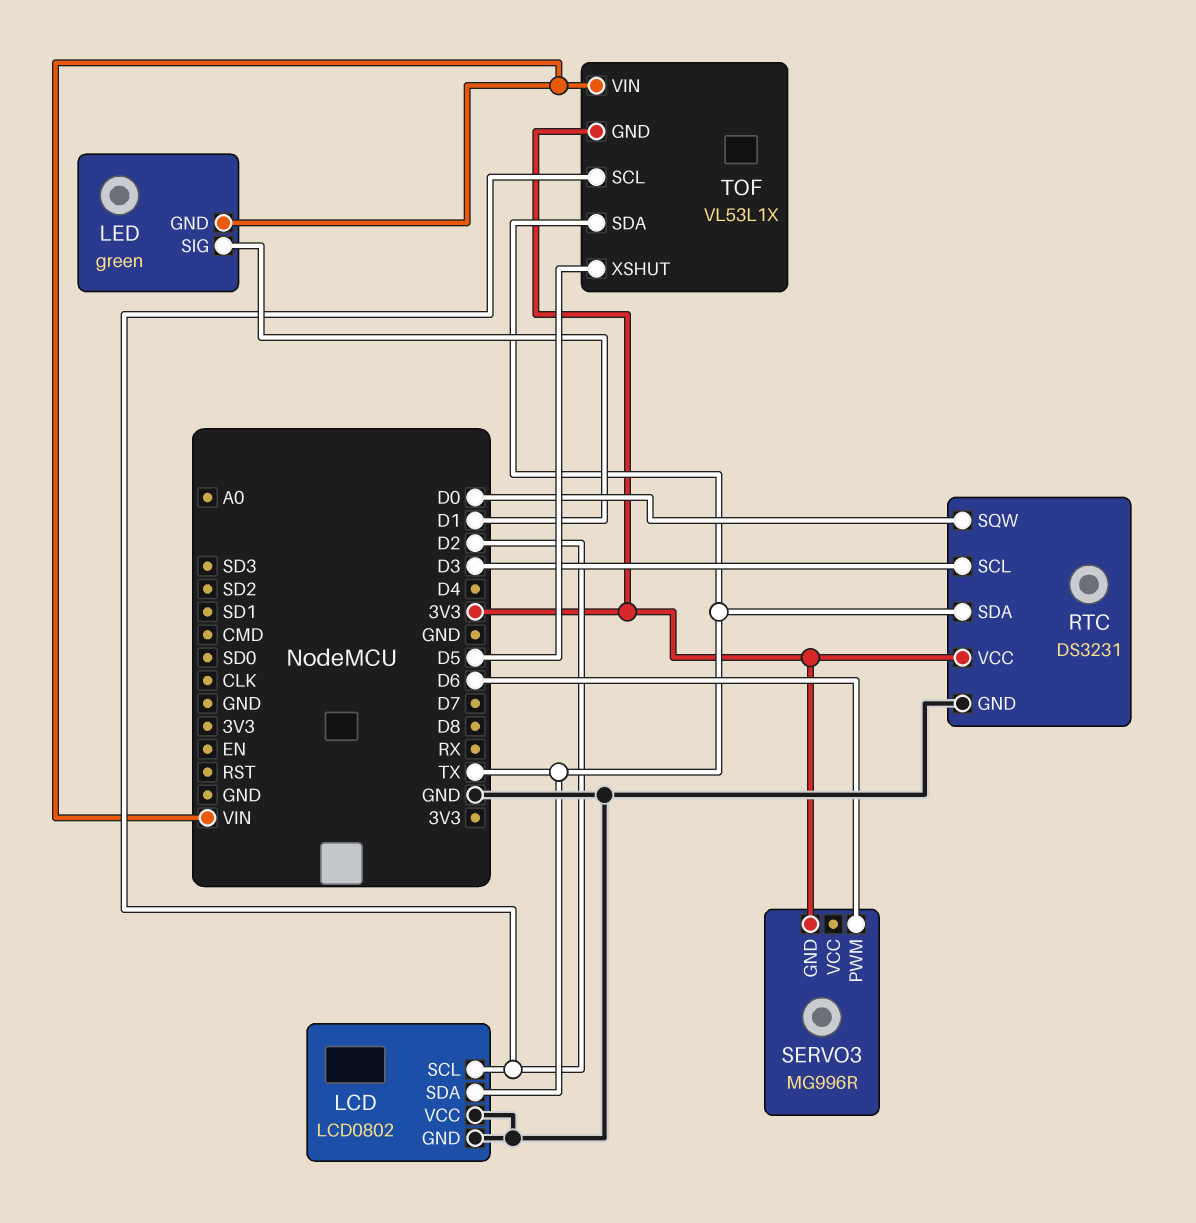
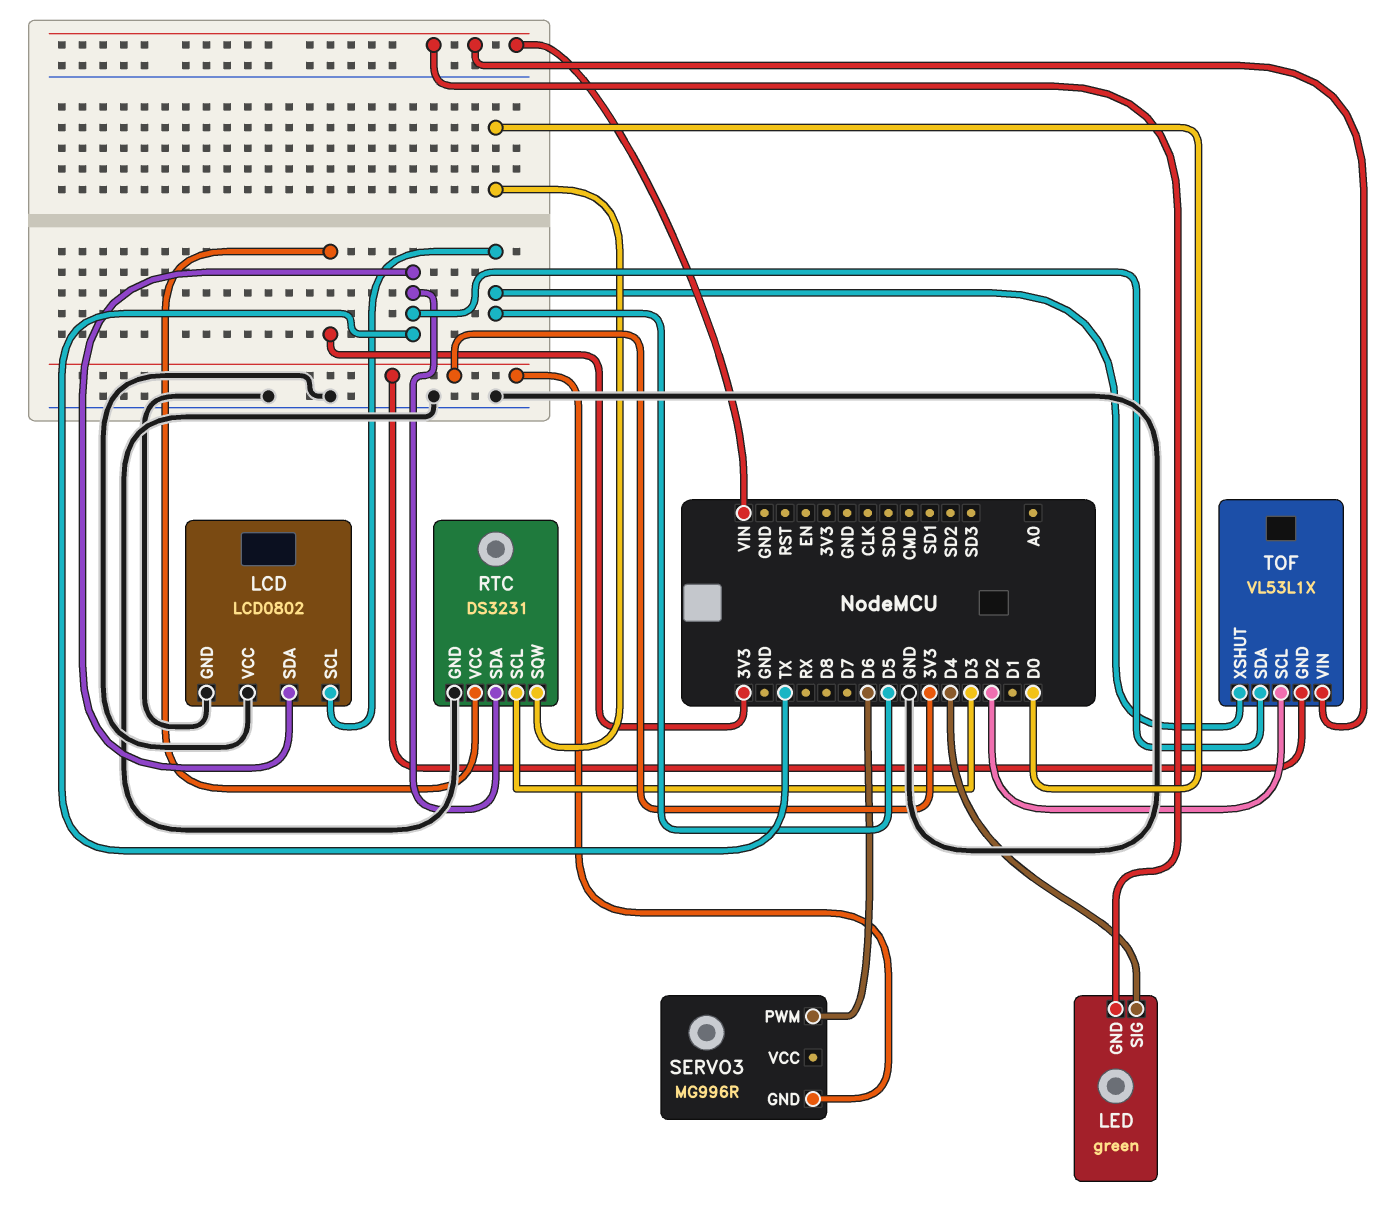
LCD pin SCL: D2 -> D5
LED pin SIG: D1 -> D4

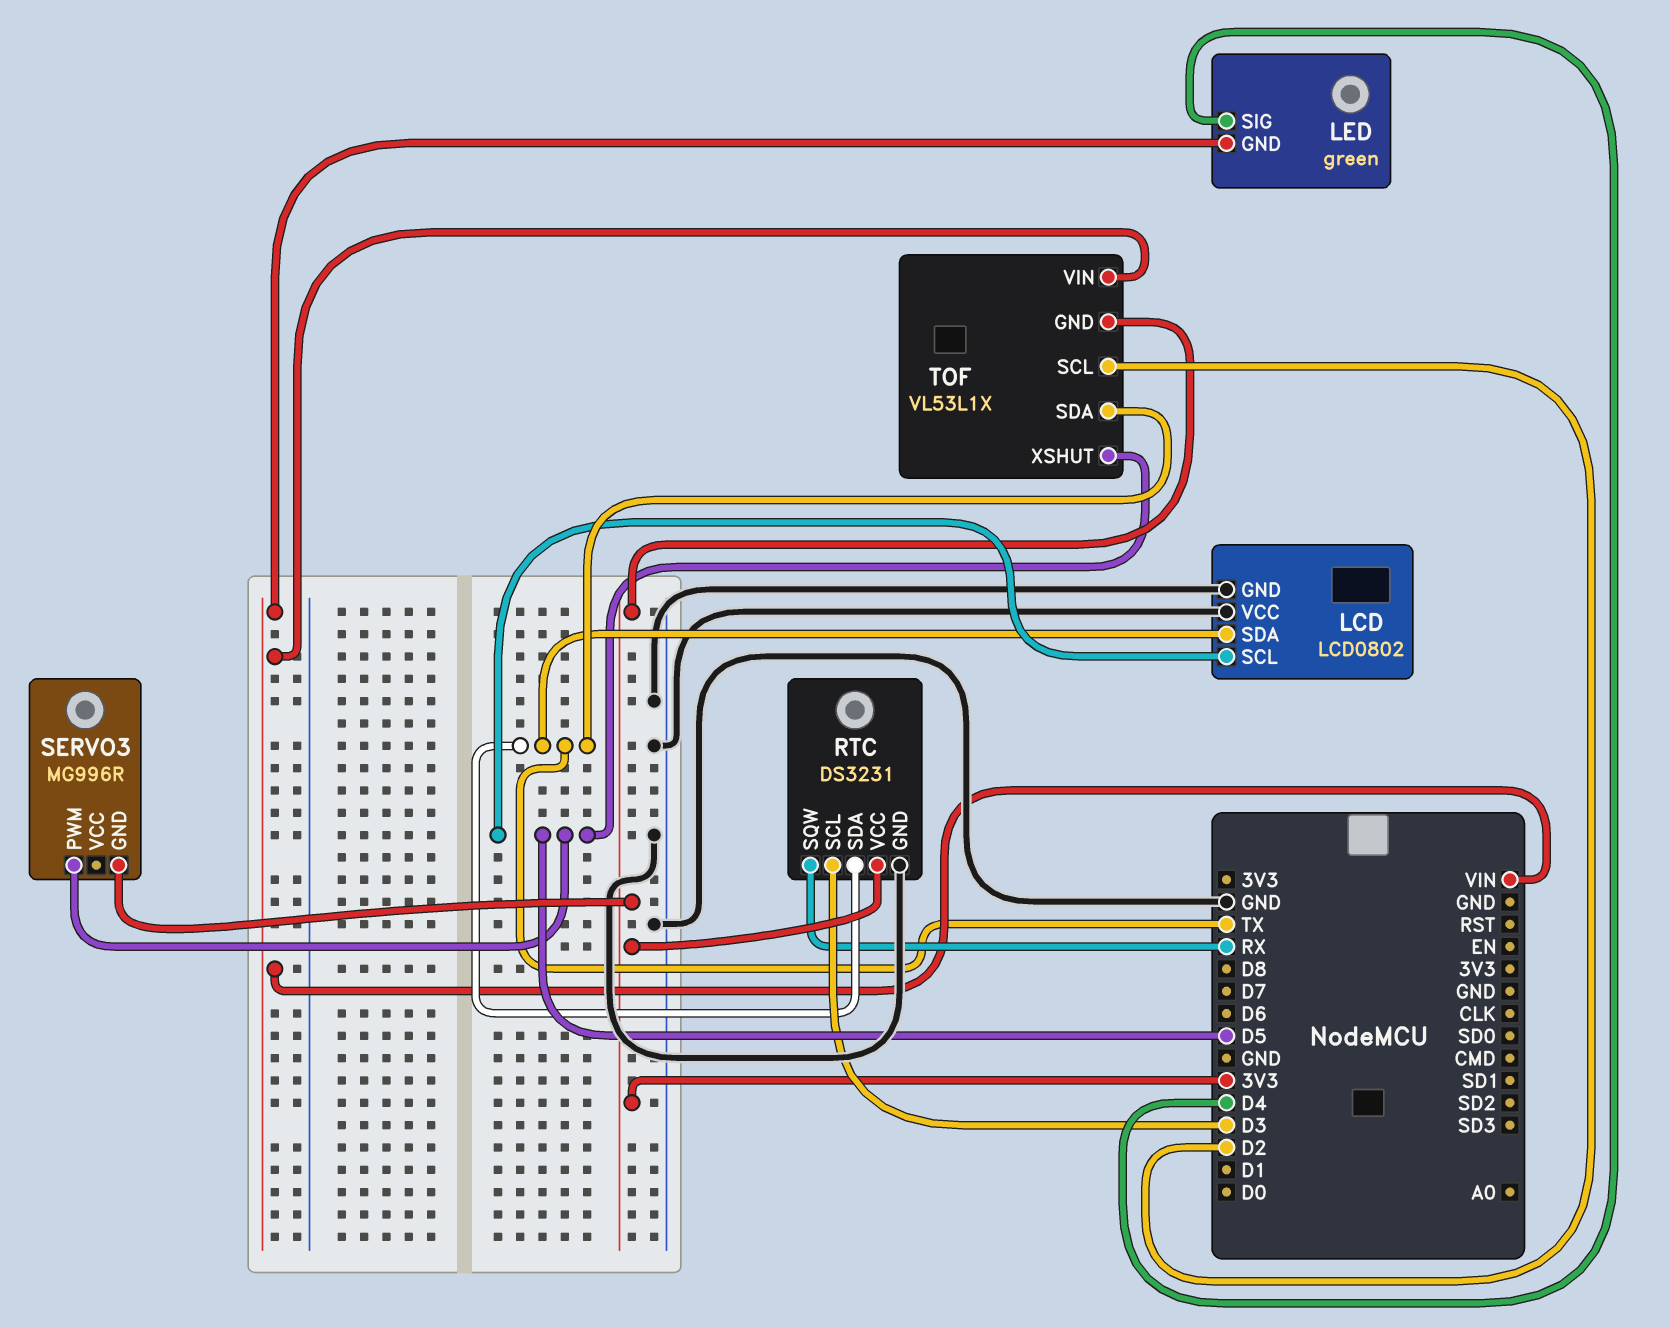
RTC pin SQW: D0 -> RX
SERVO3 pin PWM: D6 -> D5

